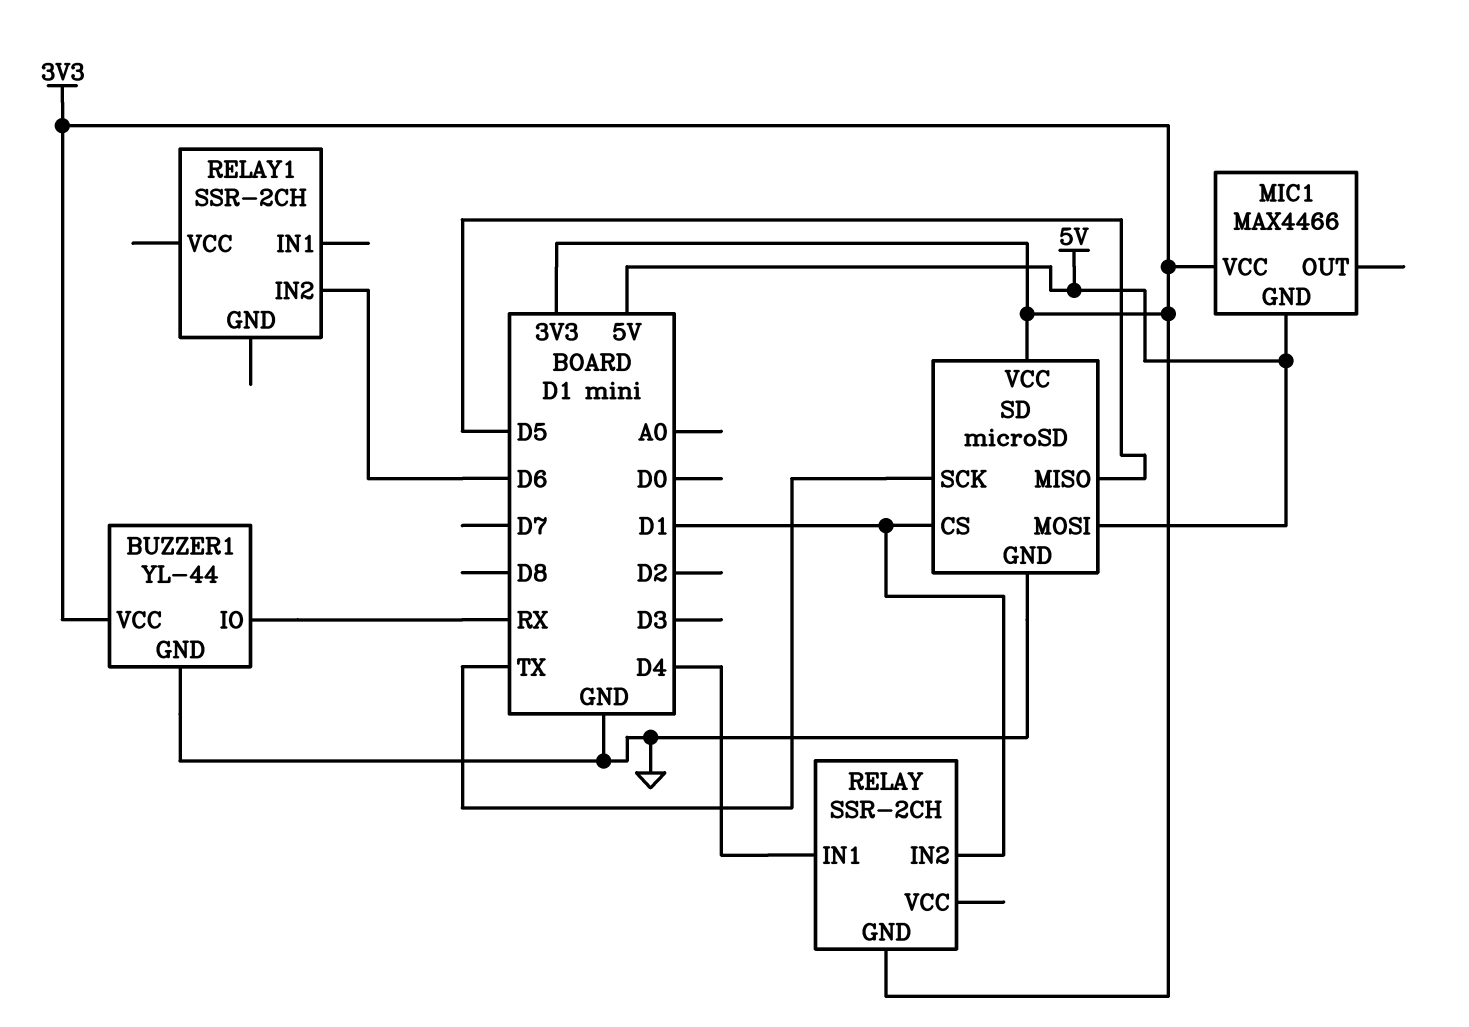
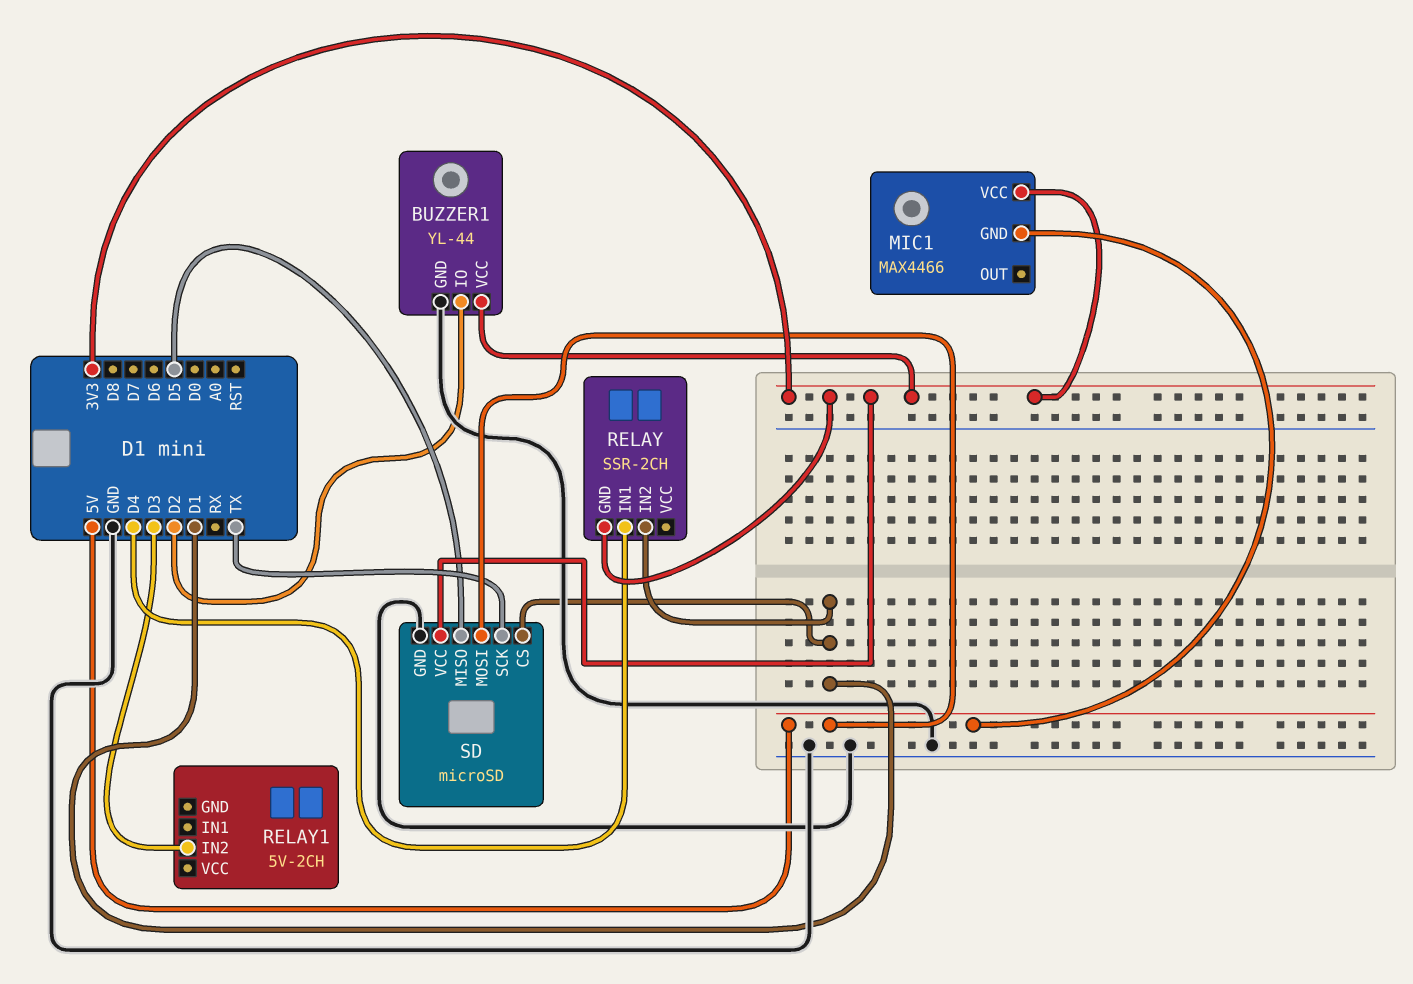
BUZZER1 pin IO: RX -> D2
RELAY1: SSR-2CH -> 5V-2CH
RELAY1 pin IN2: D6 -> D3

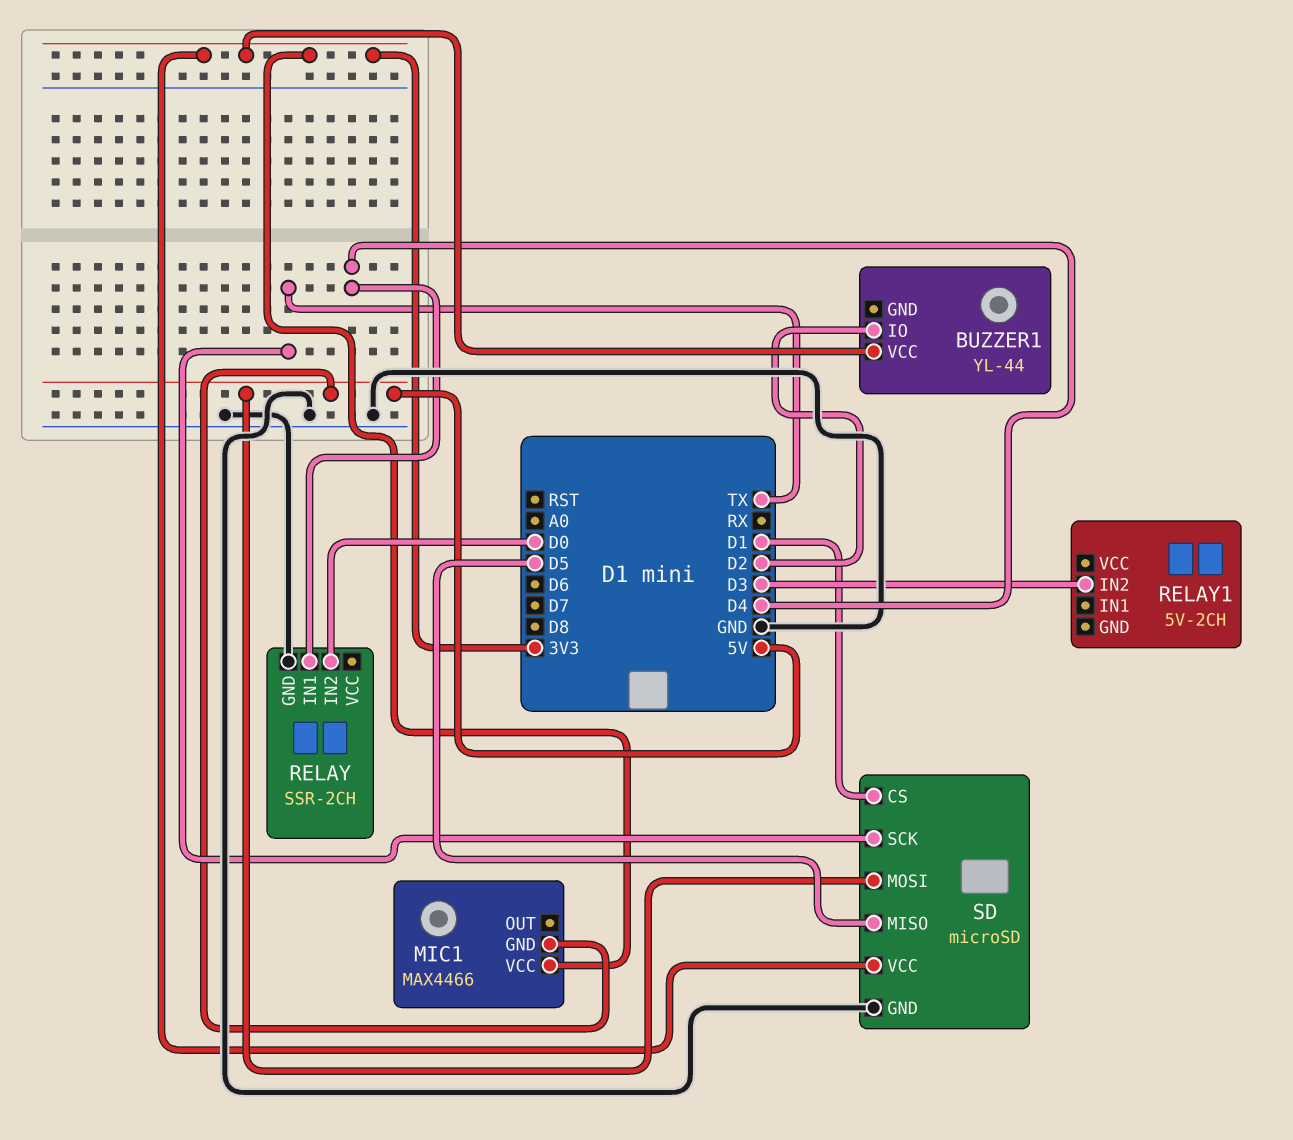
BUZZER1 pin GND: GND -> none
RELAY pin GND: 3V3 -> GND
RELAY pin IN2: D1 -> D0

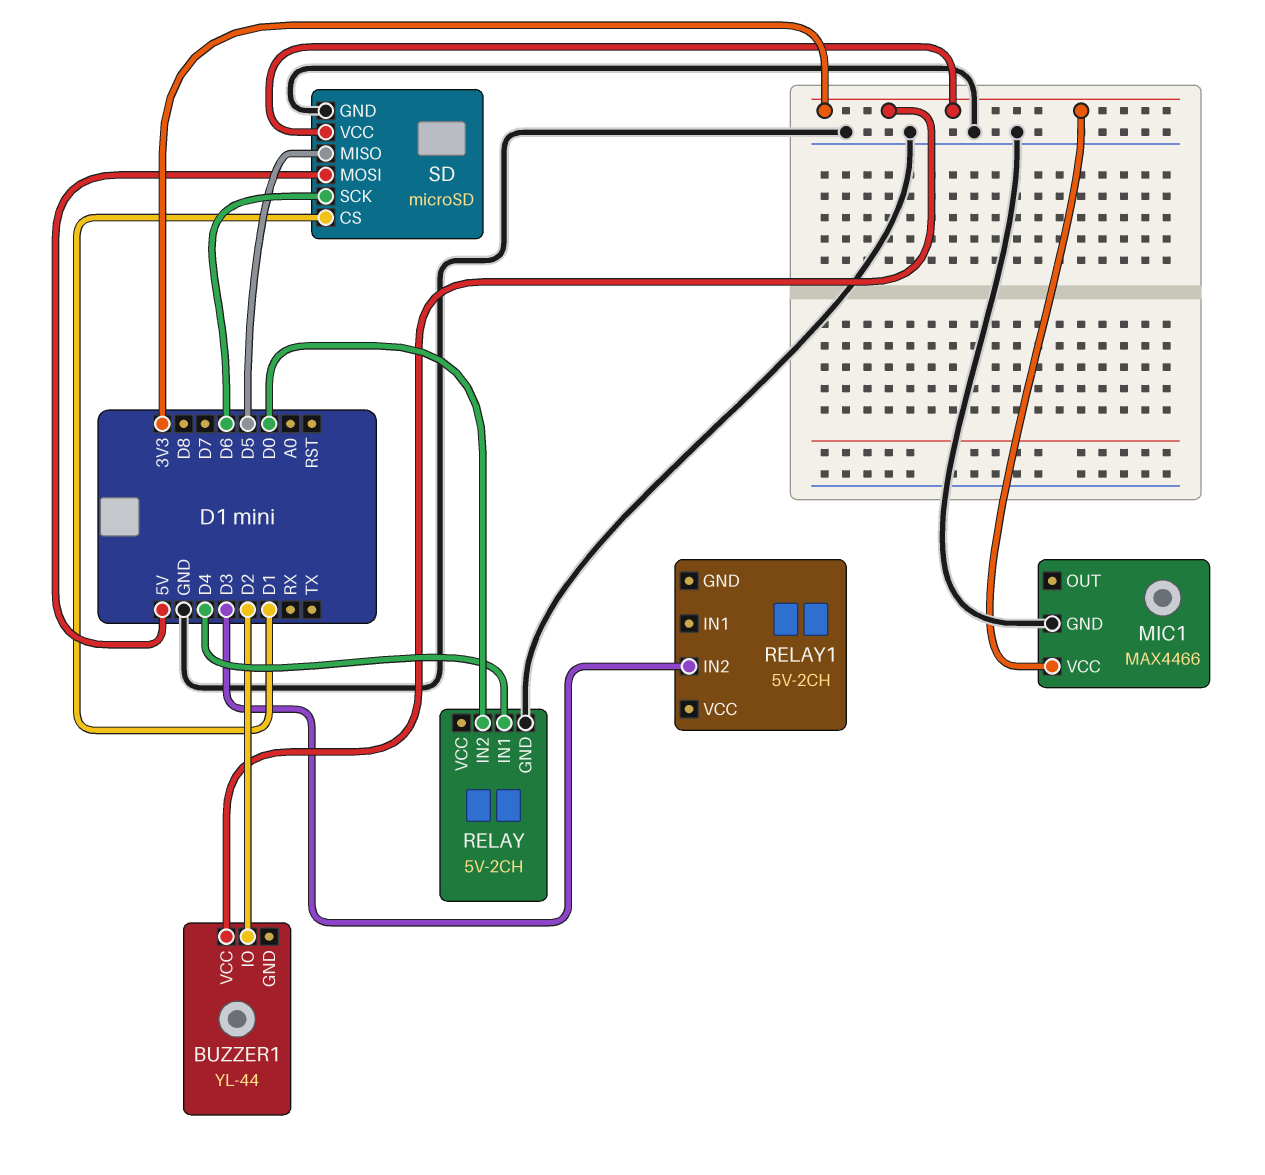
MIC1 pin GND: 5V -> GND
RELAY: SSR-2CH -> 5V-2CH
SD pin SCK: TX -> D6

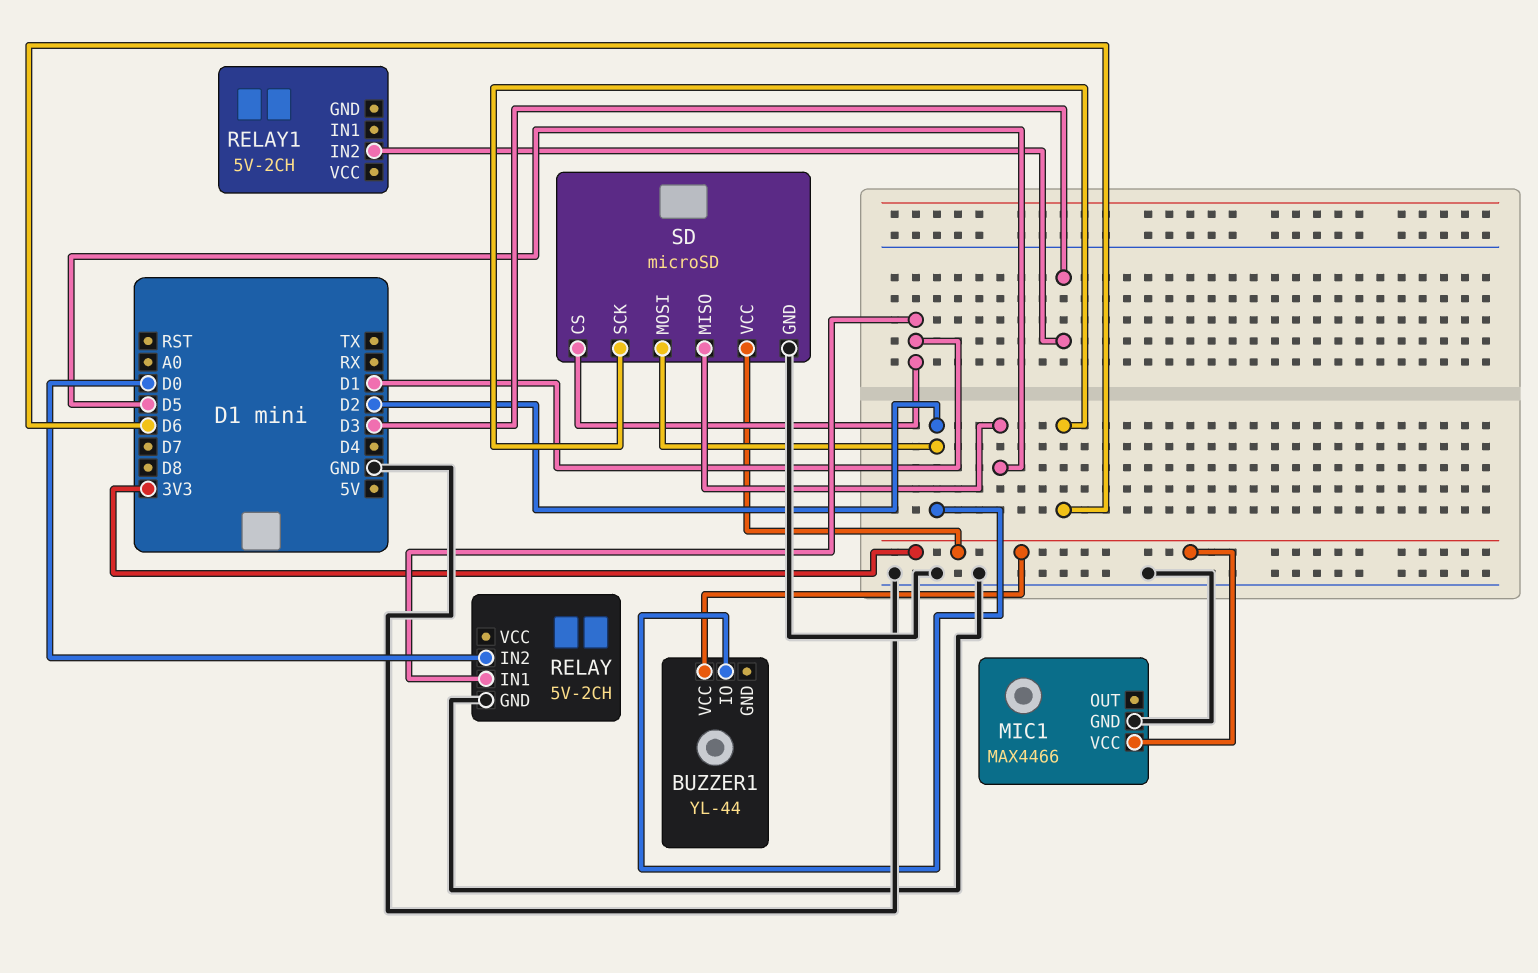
RELAY pin IN1: D4 -> D1
SD pin MOSI: 5V -> D2

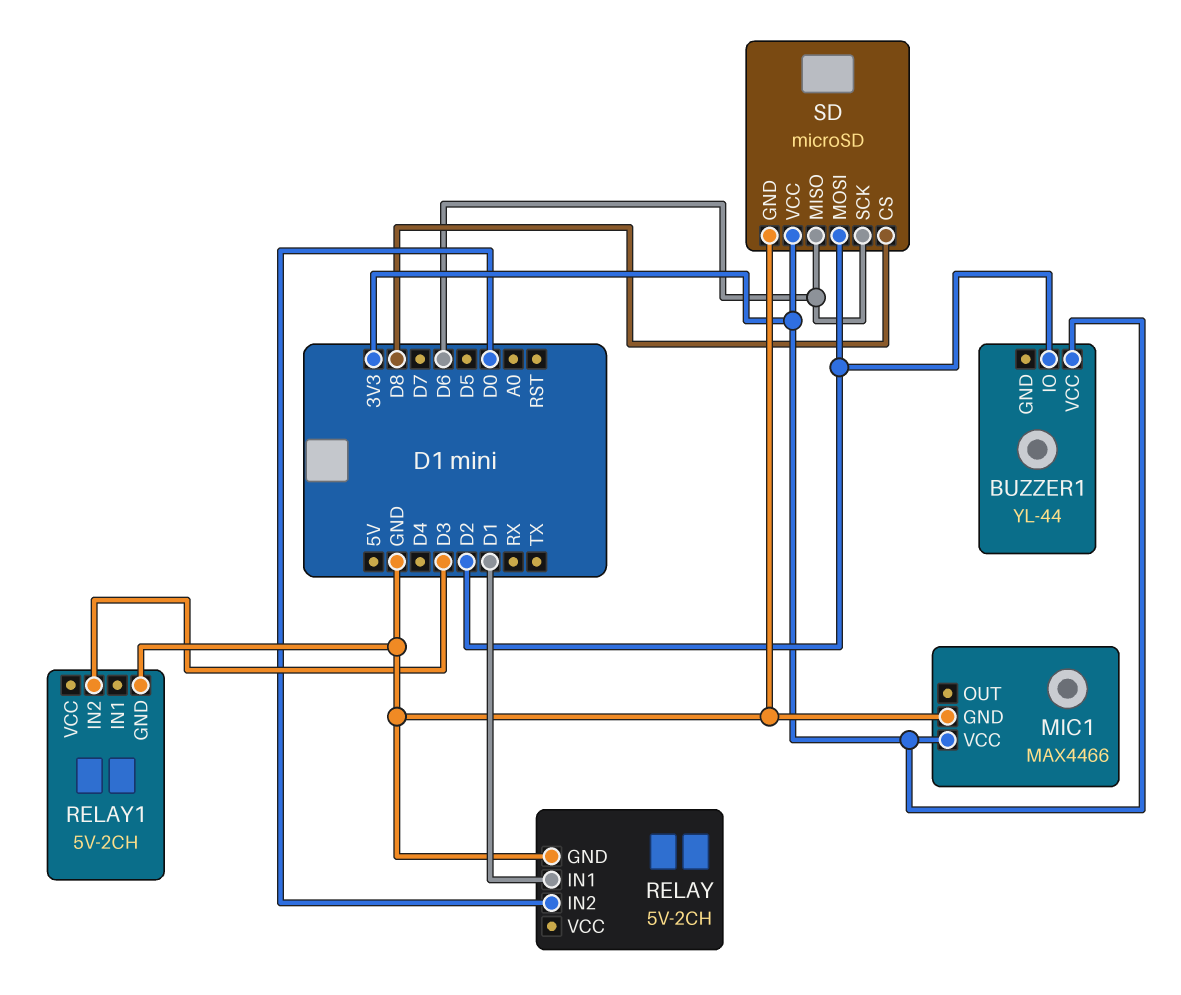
RELAY1 pin GND: none -> GND
SD pin CS: D1 -> D8
SD pin MISO: D5 -> D6

